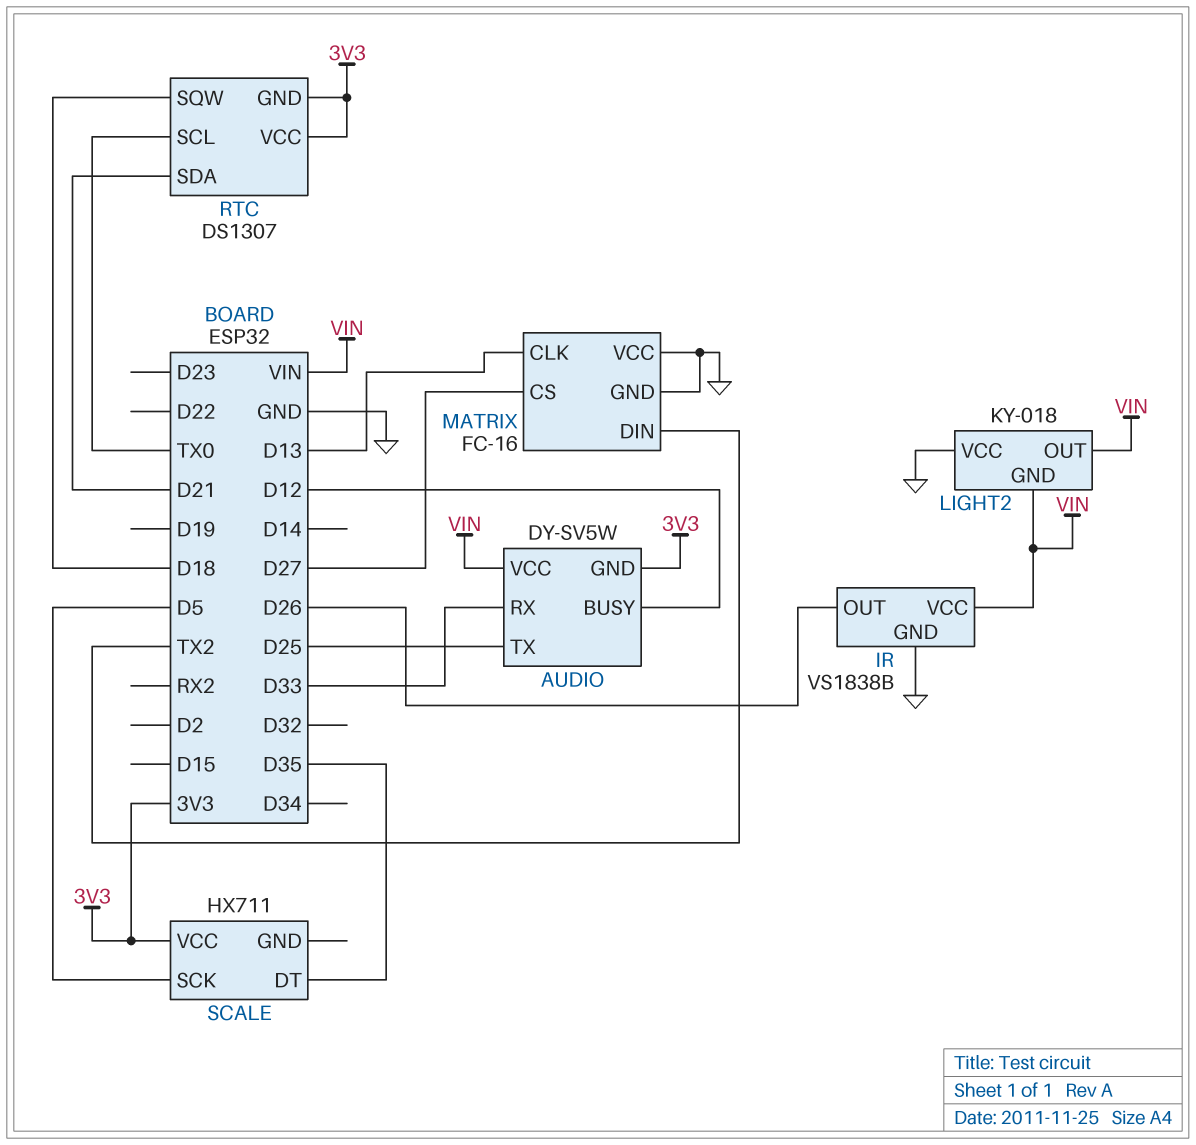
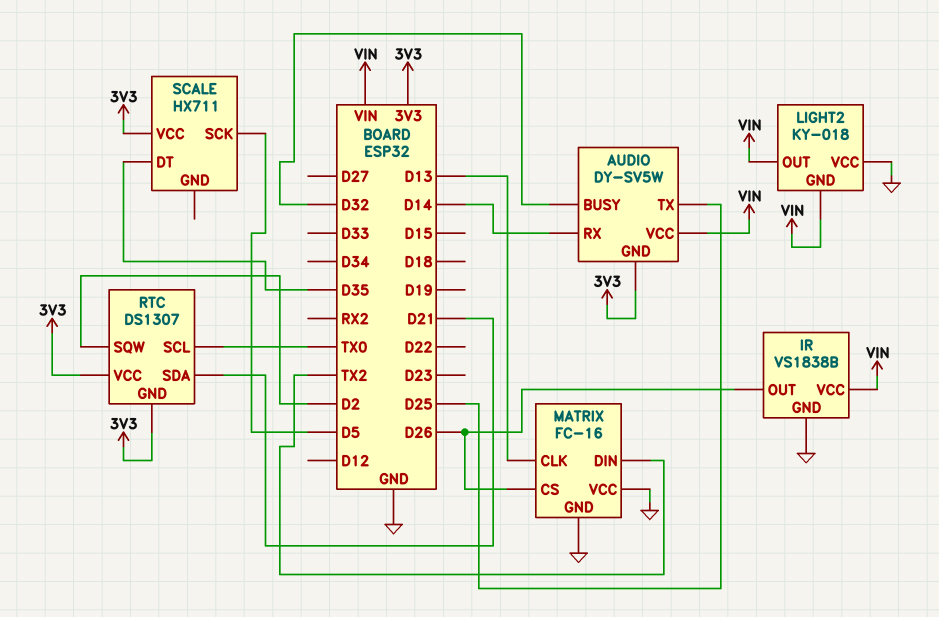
AUDIO pin BUSY: D12 -> D32
AUDIO pin RX: D33 -> D14
MATRIX pin CS: D27 -> D26
RTC pin SQW: D18 -> D2

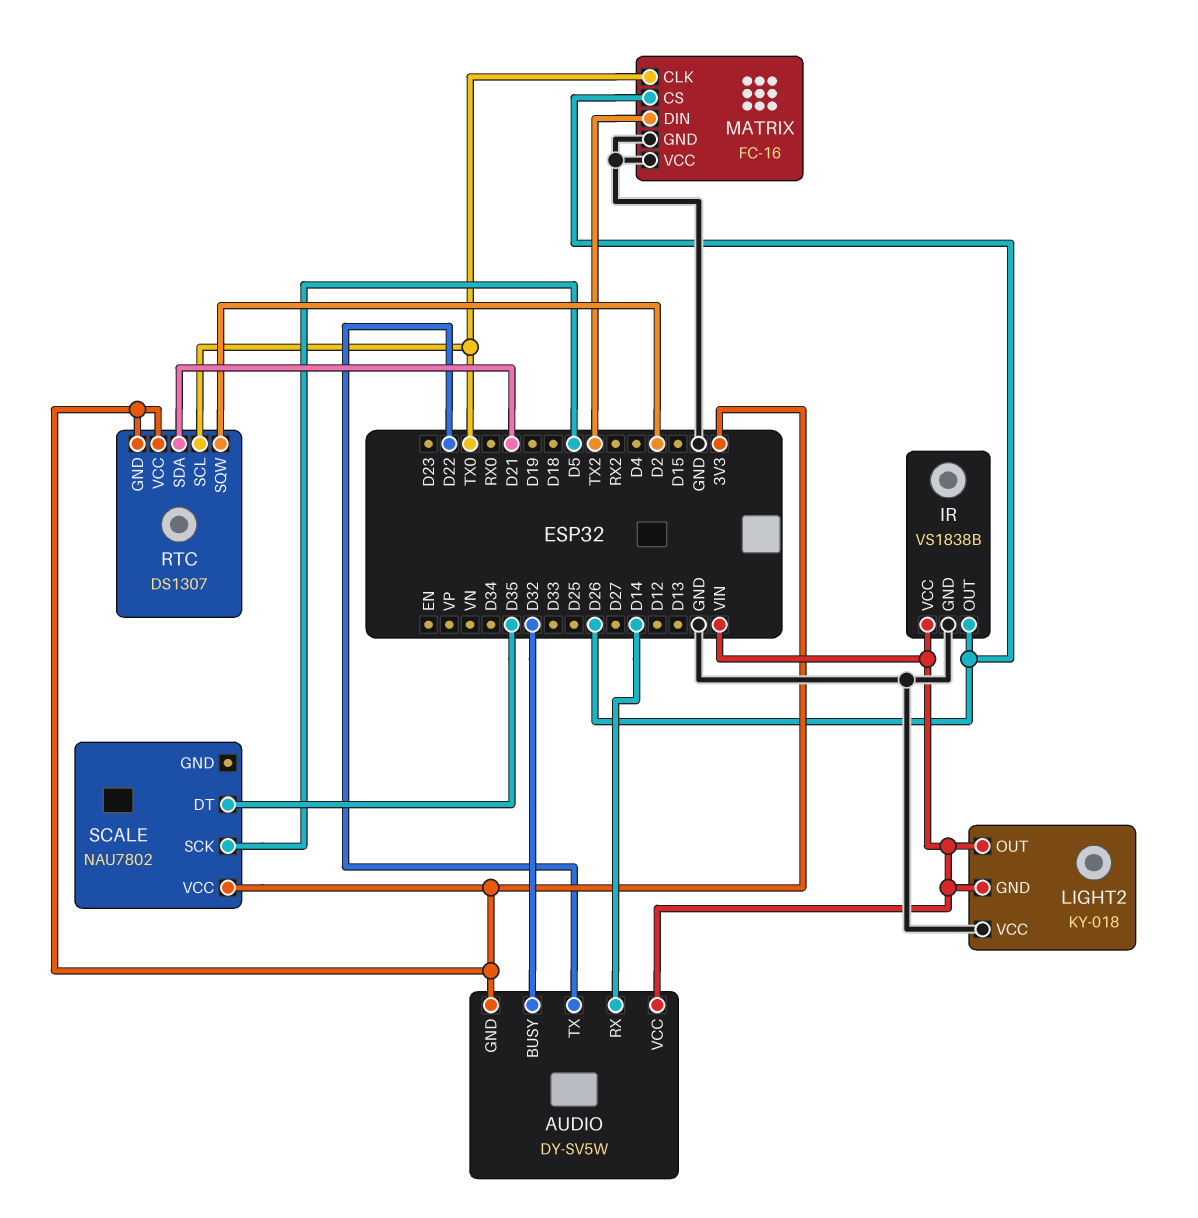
AUDIO pin TX: D25 -> D22
MATRIX pin CLK: D13 -> TX0
SCALE: HX711 -> NAU7802

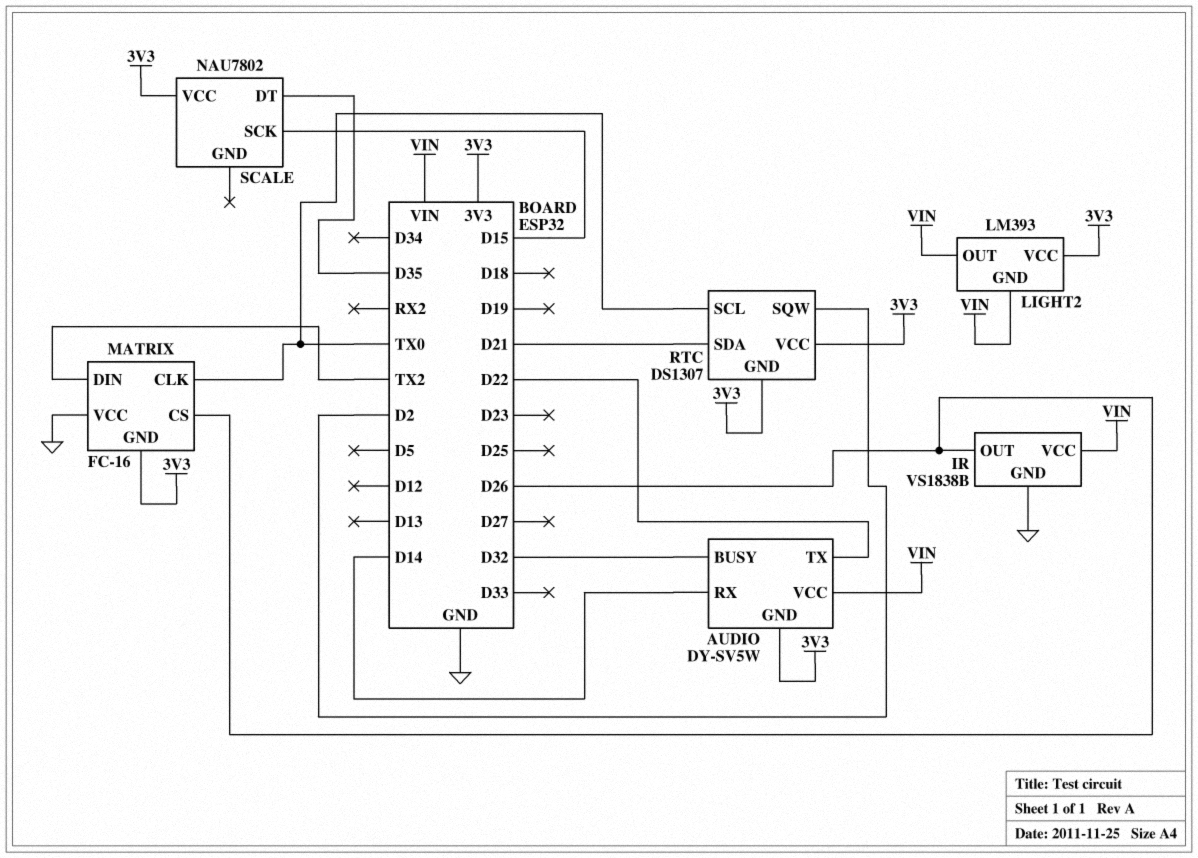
LIGHT2: KY-018 -> LM393
LIGHT2 pin VCC: GND -> 3V3
MATRIX pin GND: GND -> 3V3
SCALE pin SCK: D5 -> D15

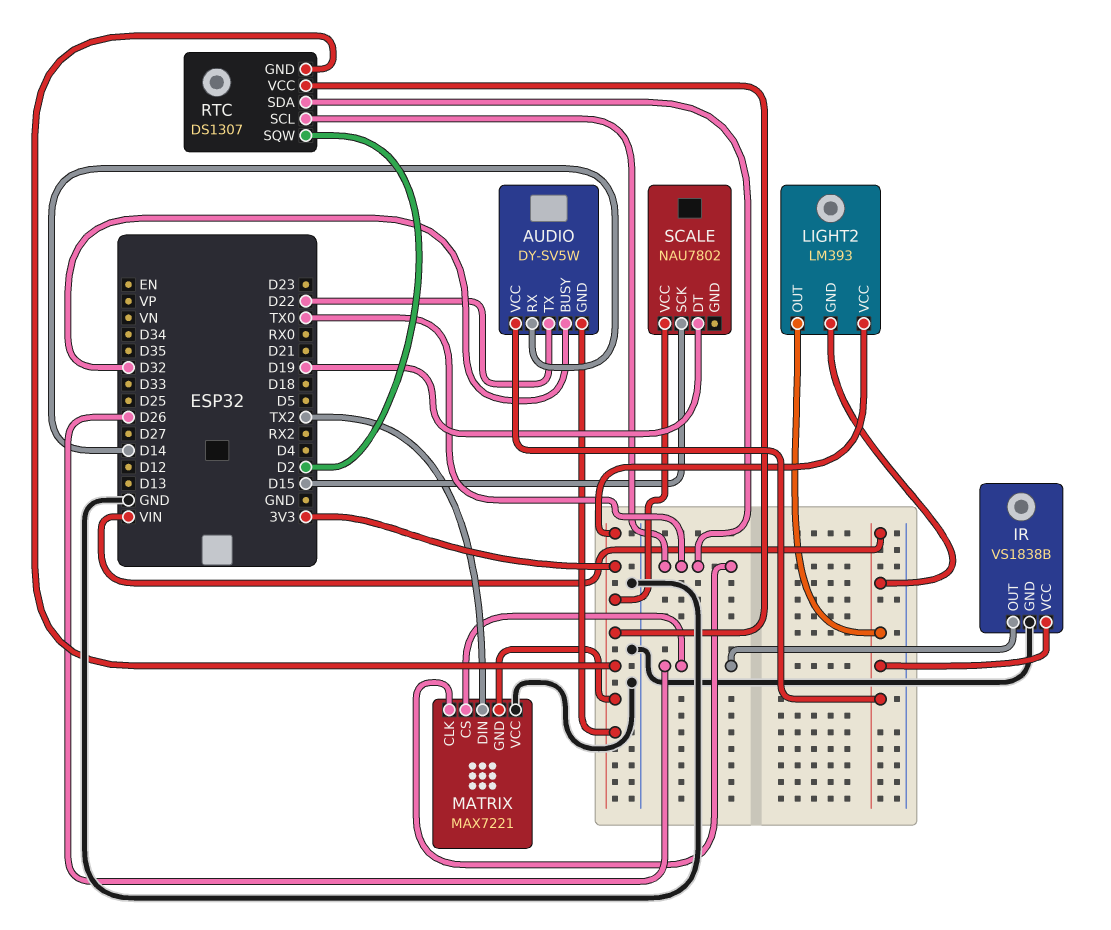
MATRIX: FC-16 -> MAX7221
RTC pin SDA: D21 -> TX0
SCALE pin DT: D35 -> D19

